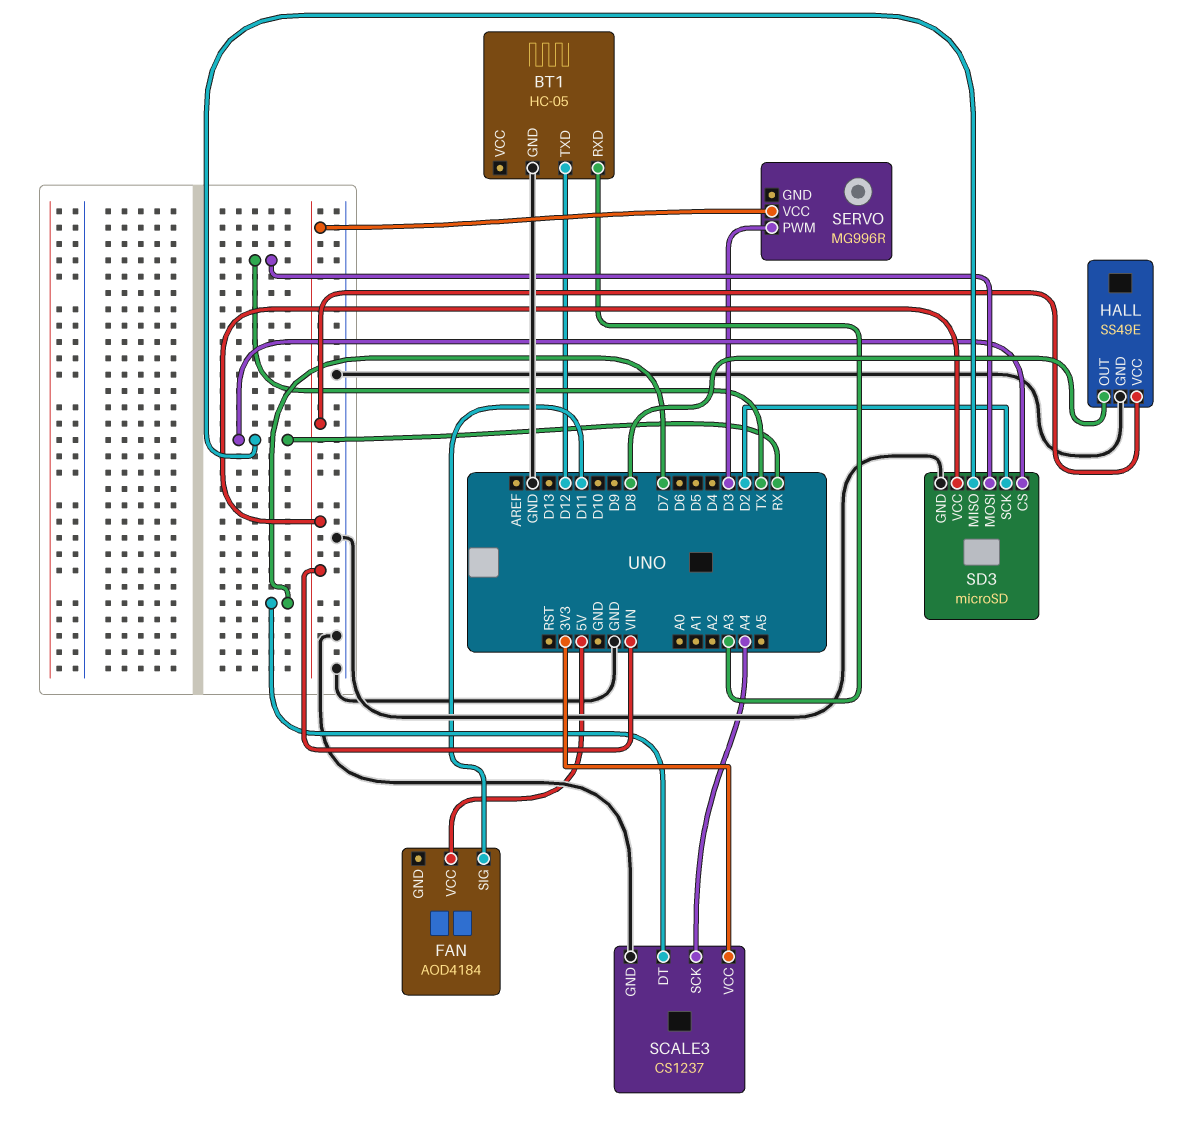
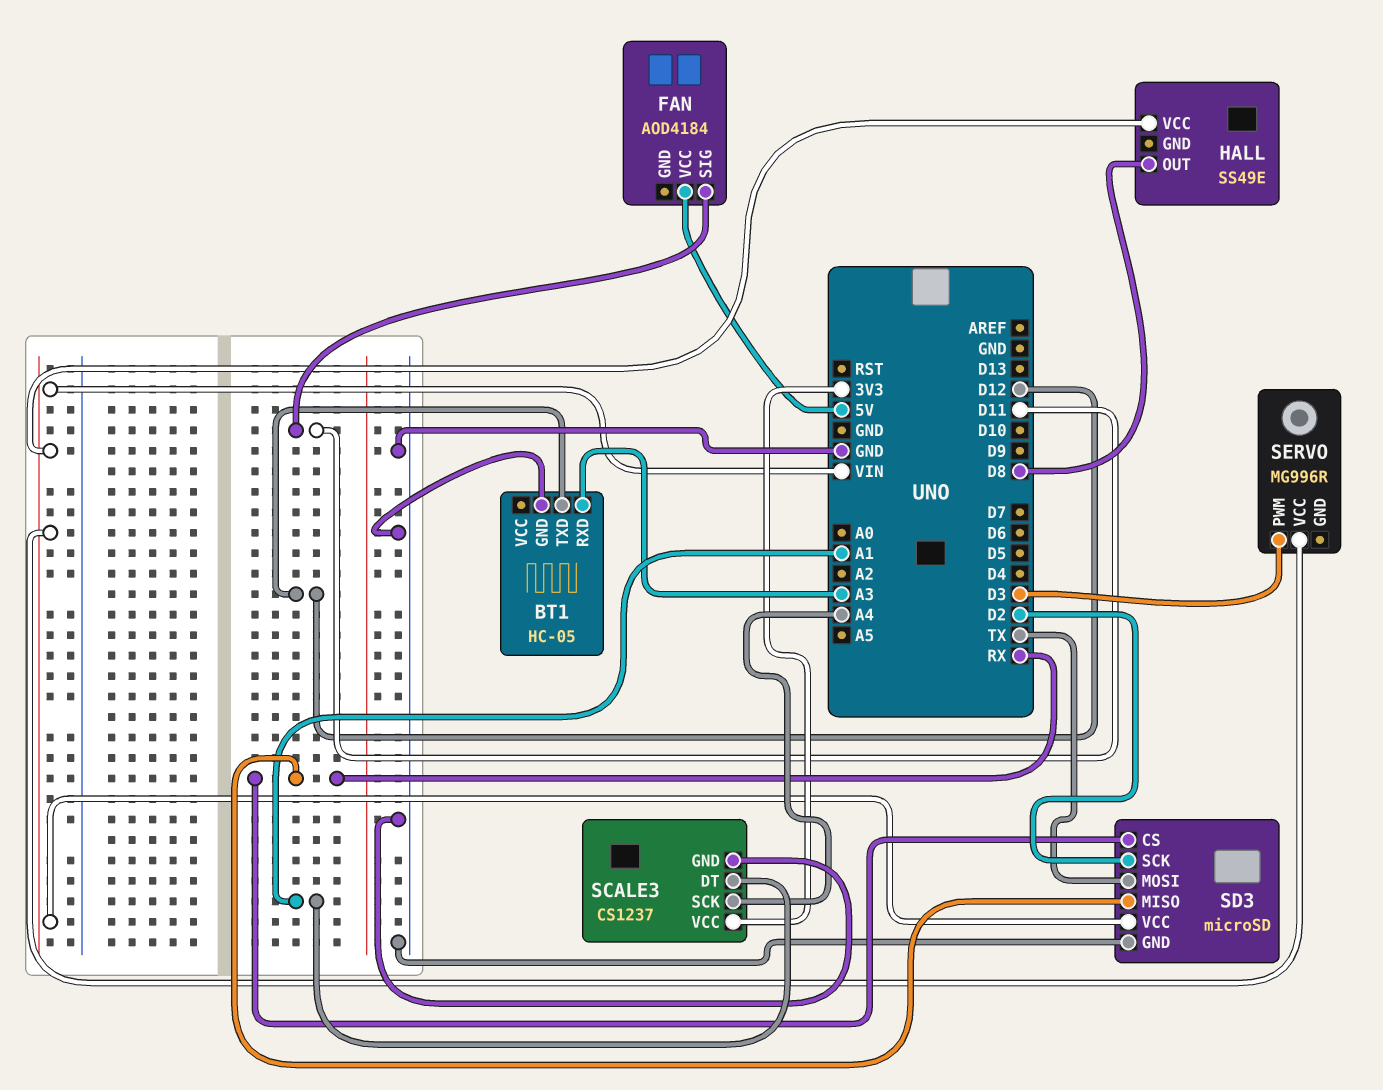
HALL pin GND: GND -> none
SCALE3 pin DT: D7 -> A1

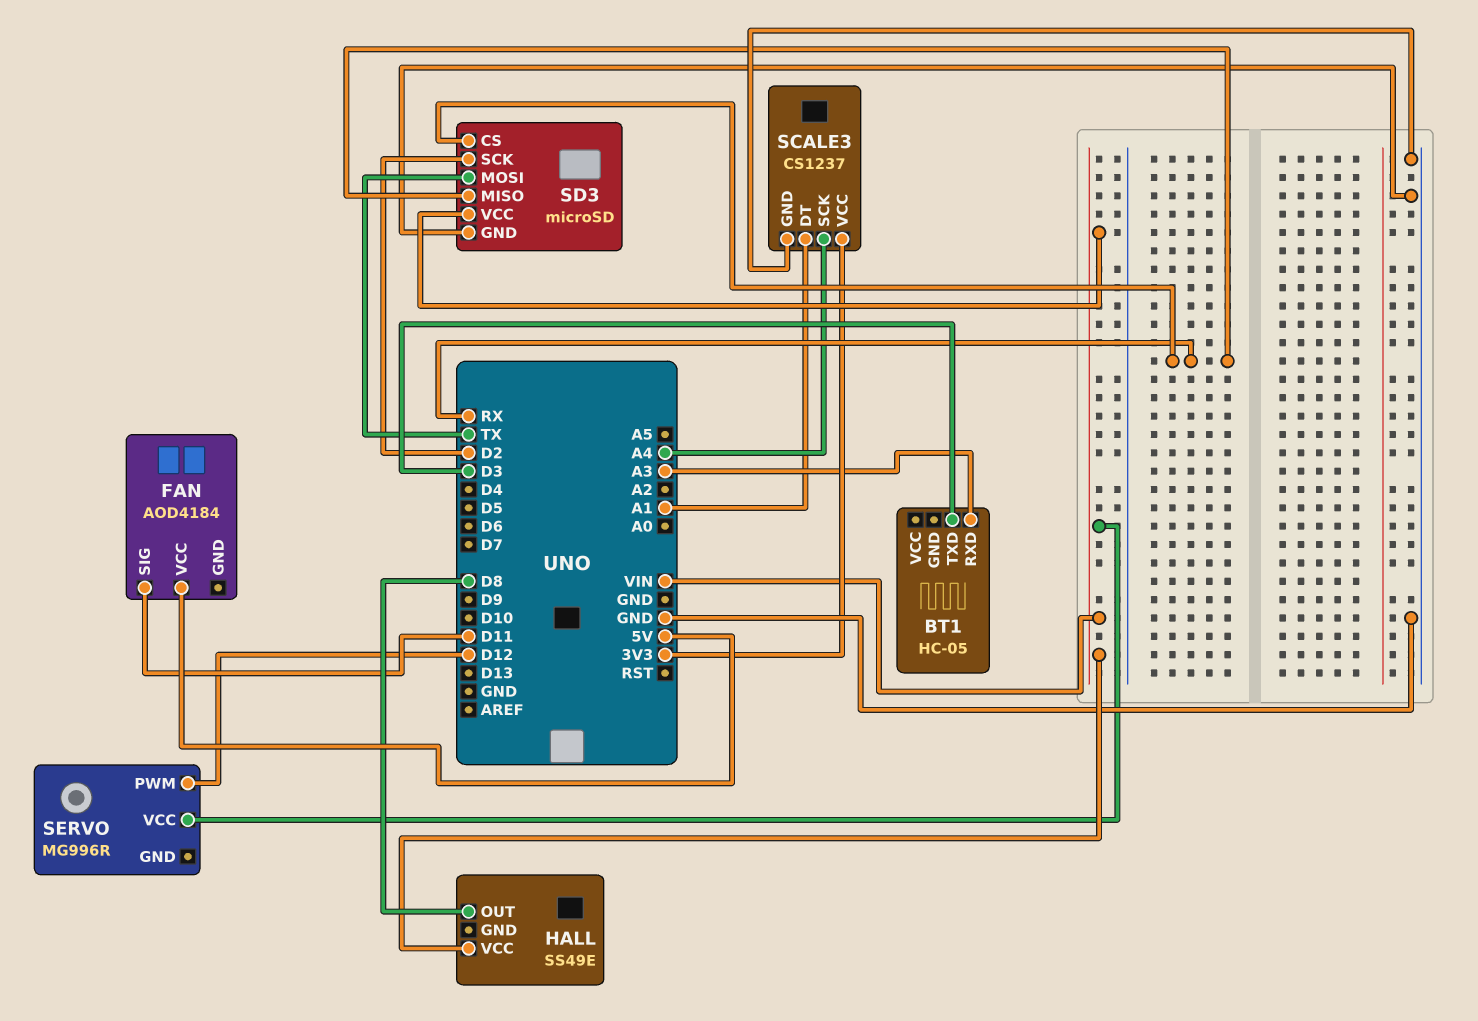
BT1 pin GND: GND -> none
BT1 pin TXD: D12 -> D3
SERVO pin PWM: D3 -> D12

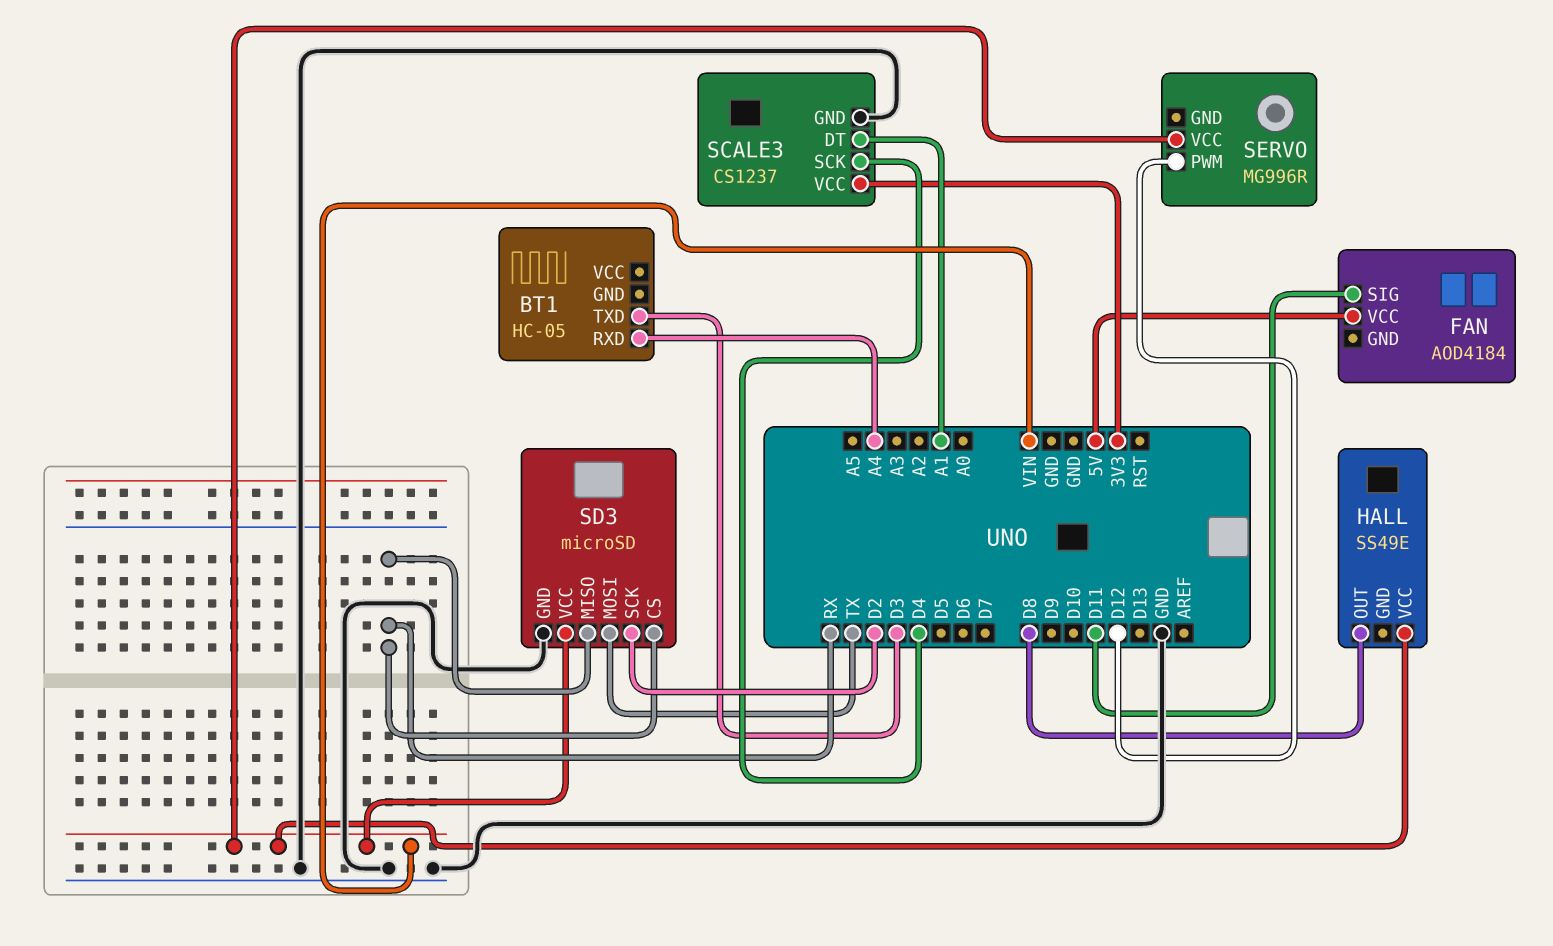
BT1 pin RXD: A3 -> A4
SCALE3 pin SCK: A4 -> D4

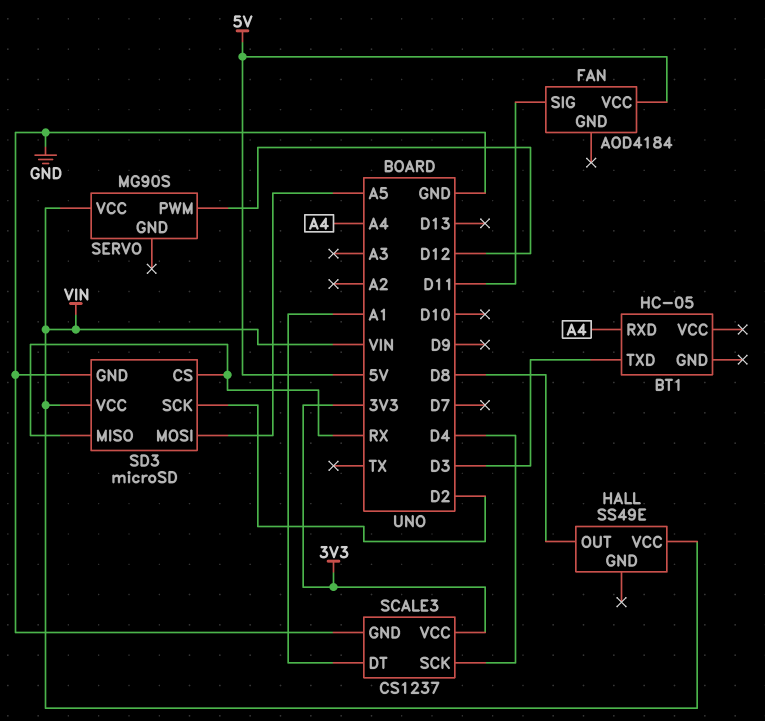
SD3 pin MOSI: TX -> A5
SERVO: MG996R -> MG90S

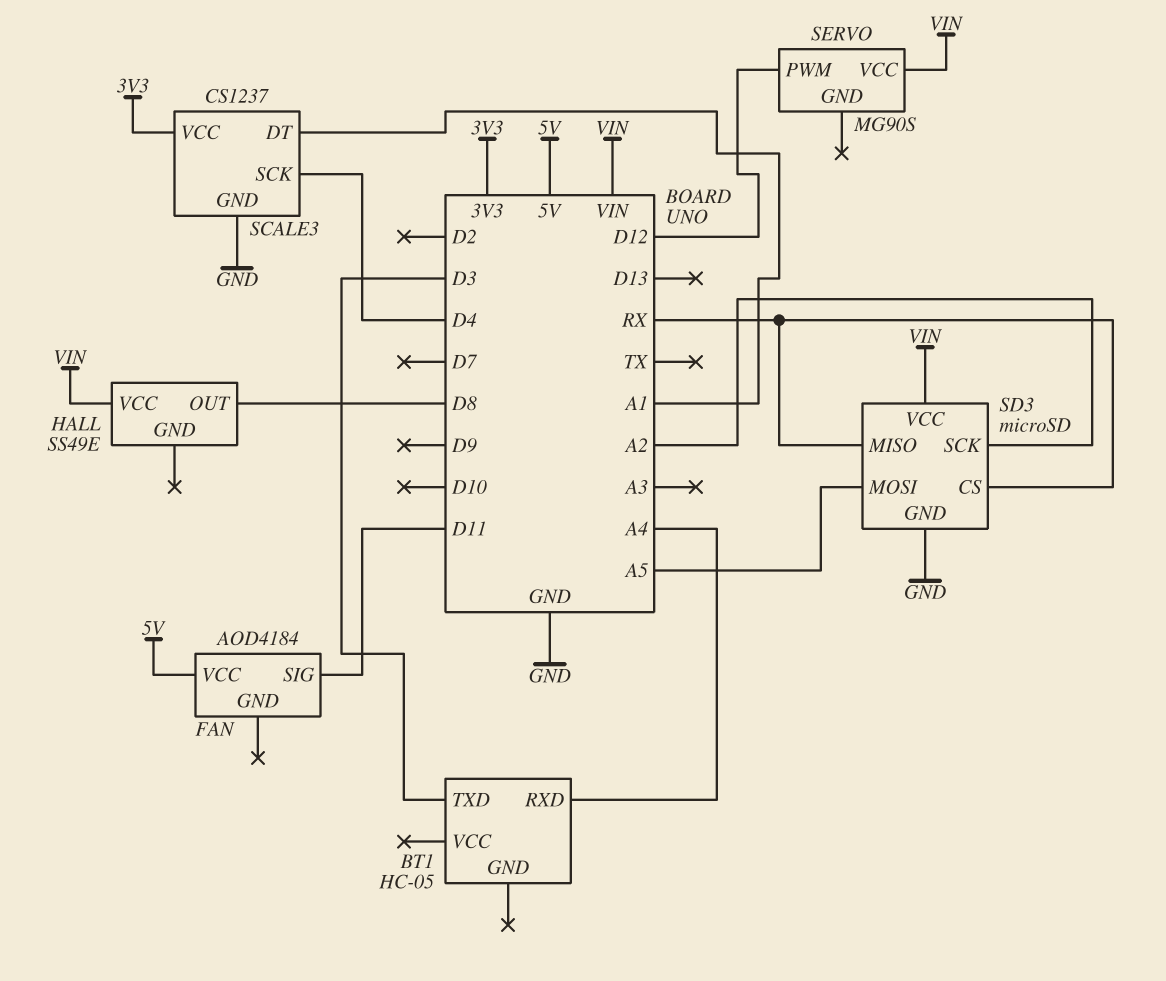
SD3 pin SCK: D2 -> A2

